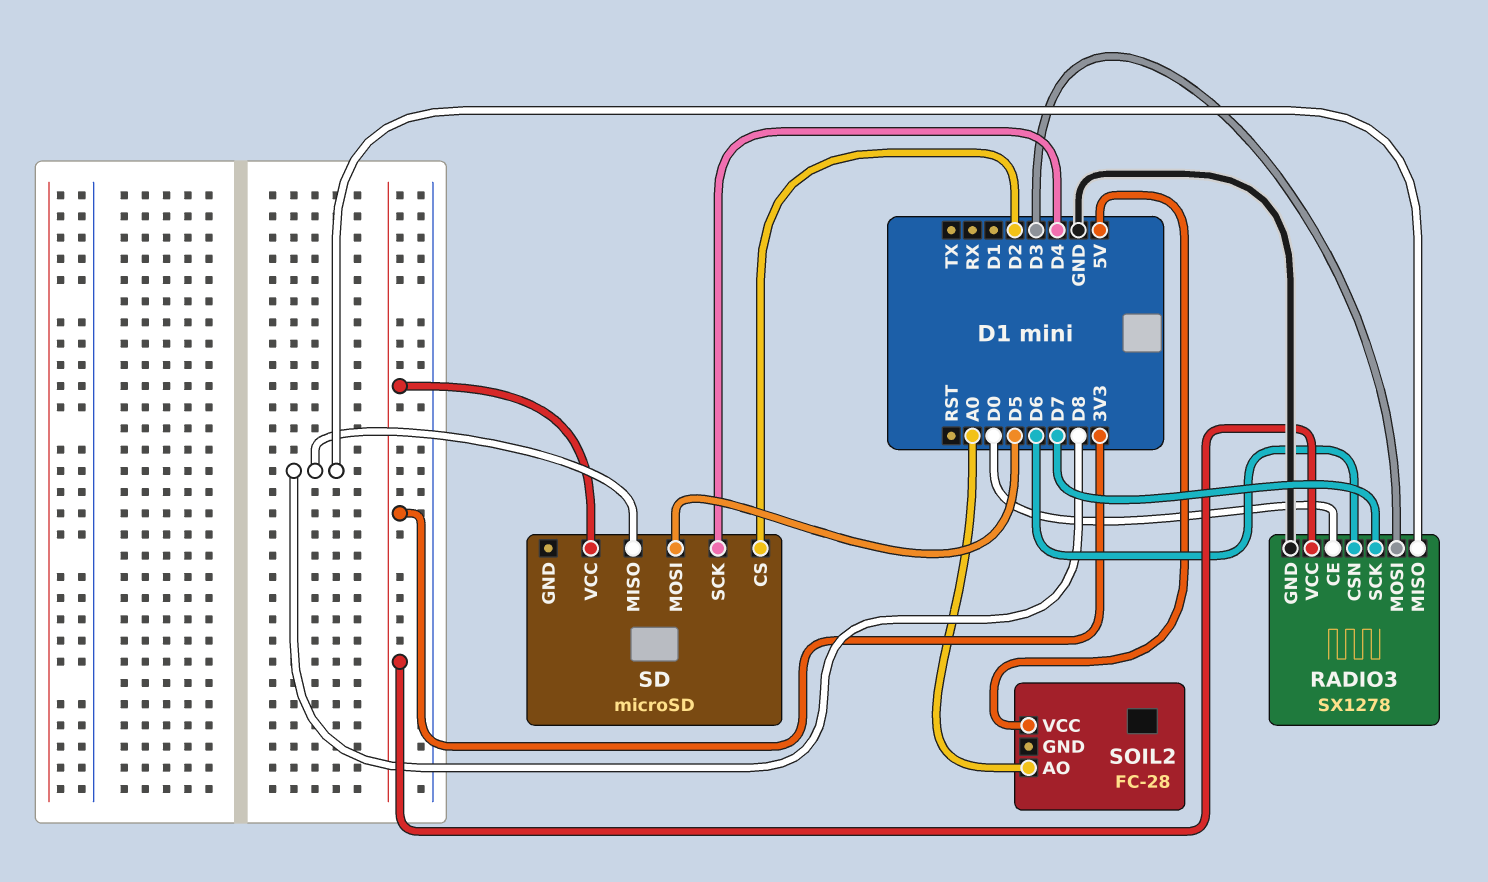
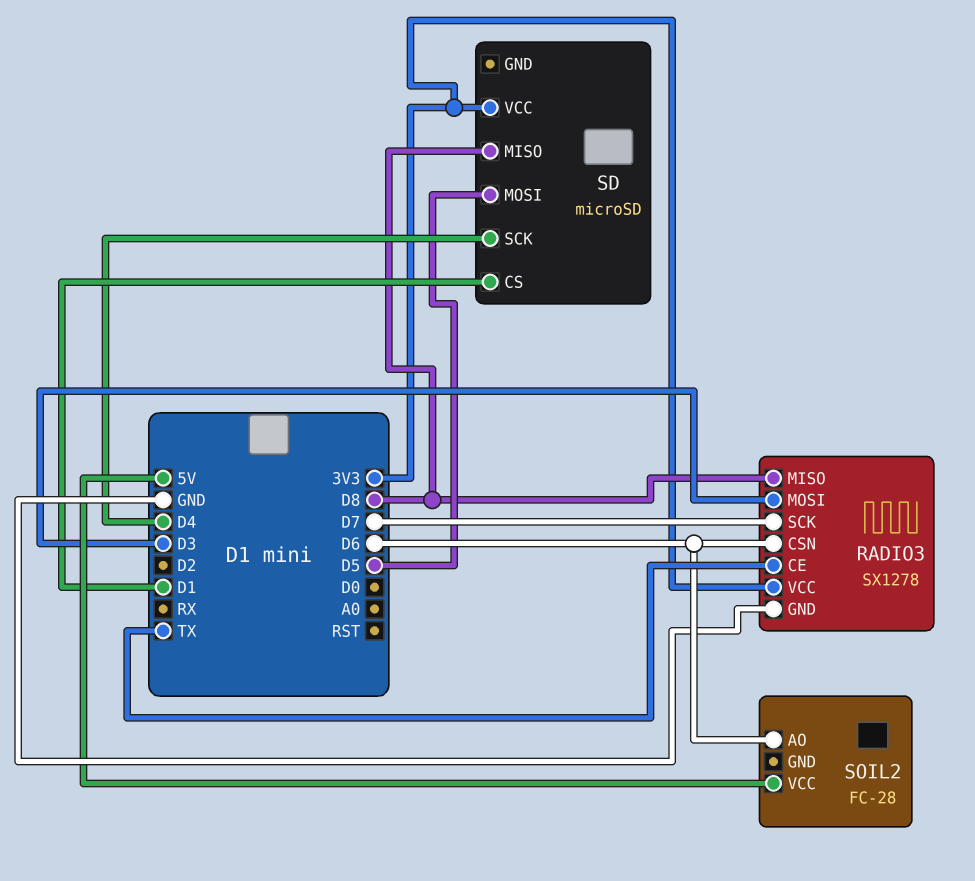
RADIO3 pin CE: D0 -> TX
SD pin CS: D2 -> D1
SOIL2 pin AO: A0 -> D6

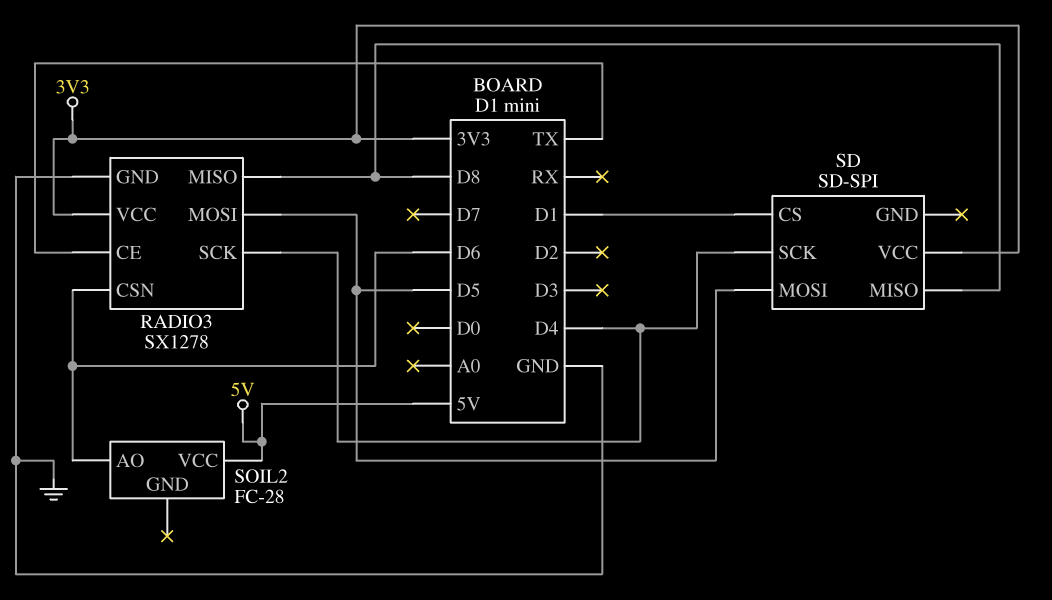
RADIO3 pin MOSI: D3 -> D5
RADIO3 pin SCK: D7 -> D4
SD: microSD -> SD-SPI

